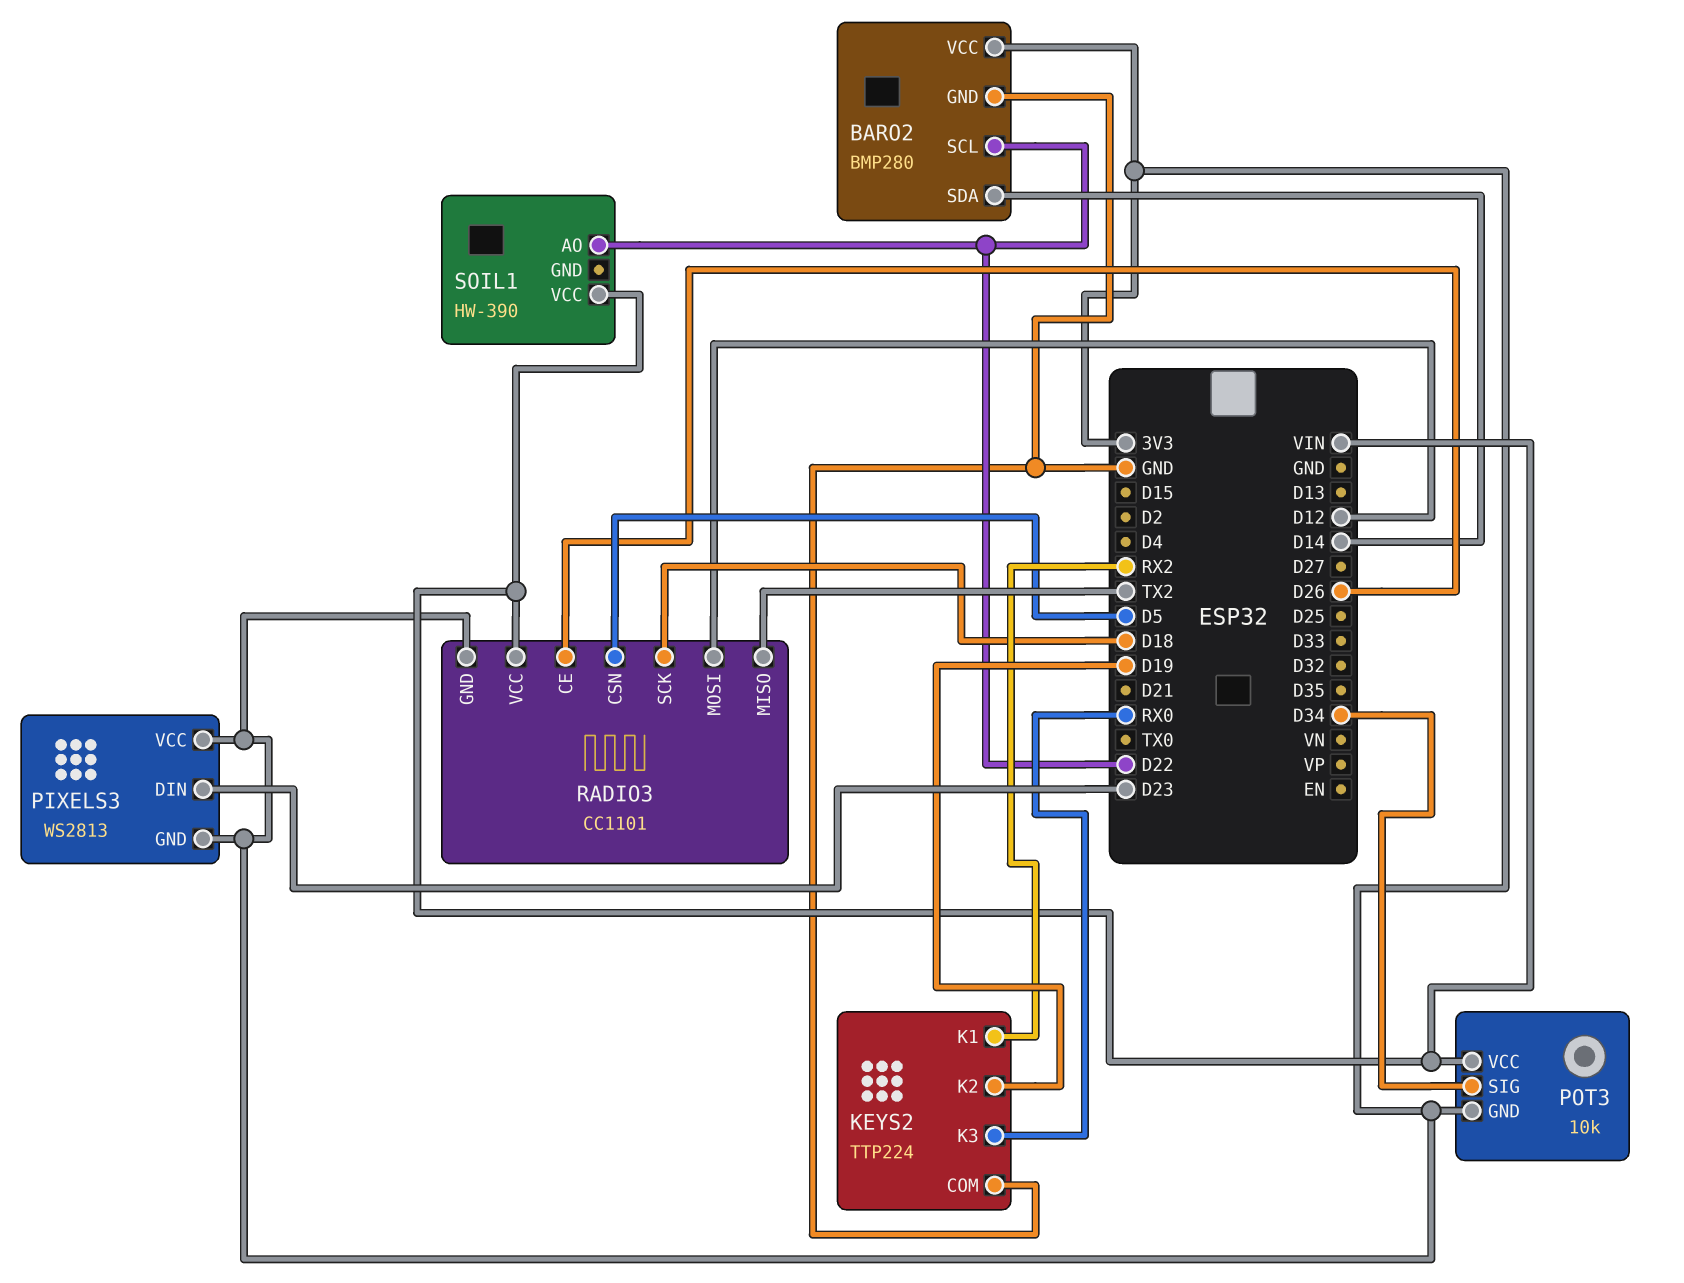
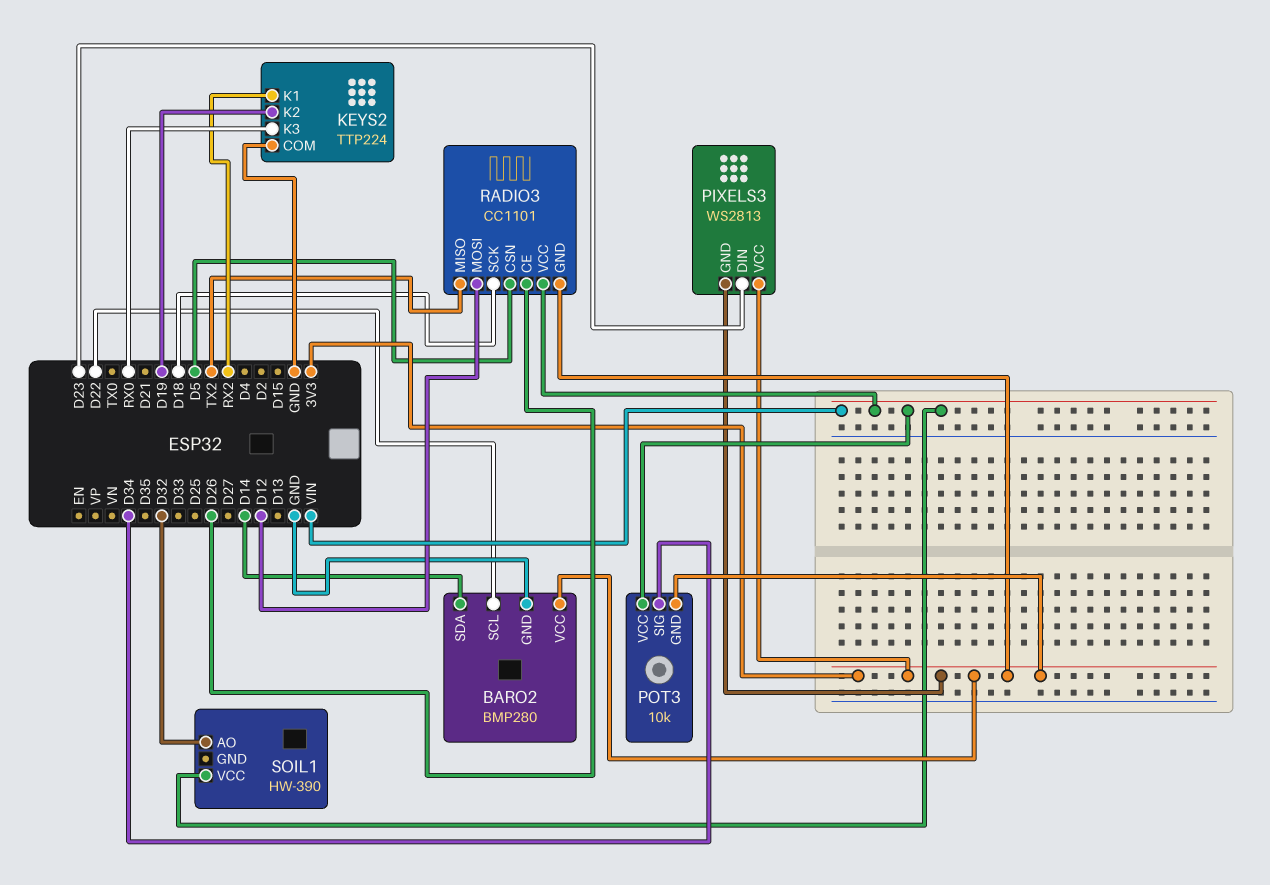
SOIL1 pin AO: D22 -> D32

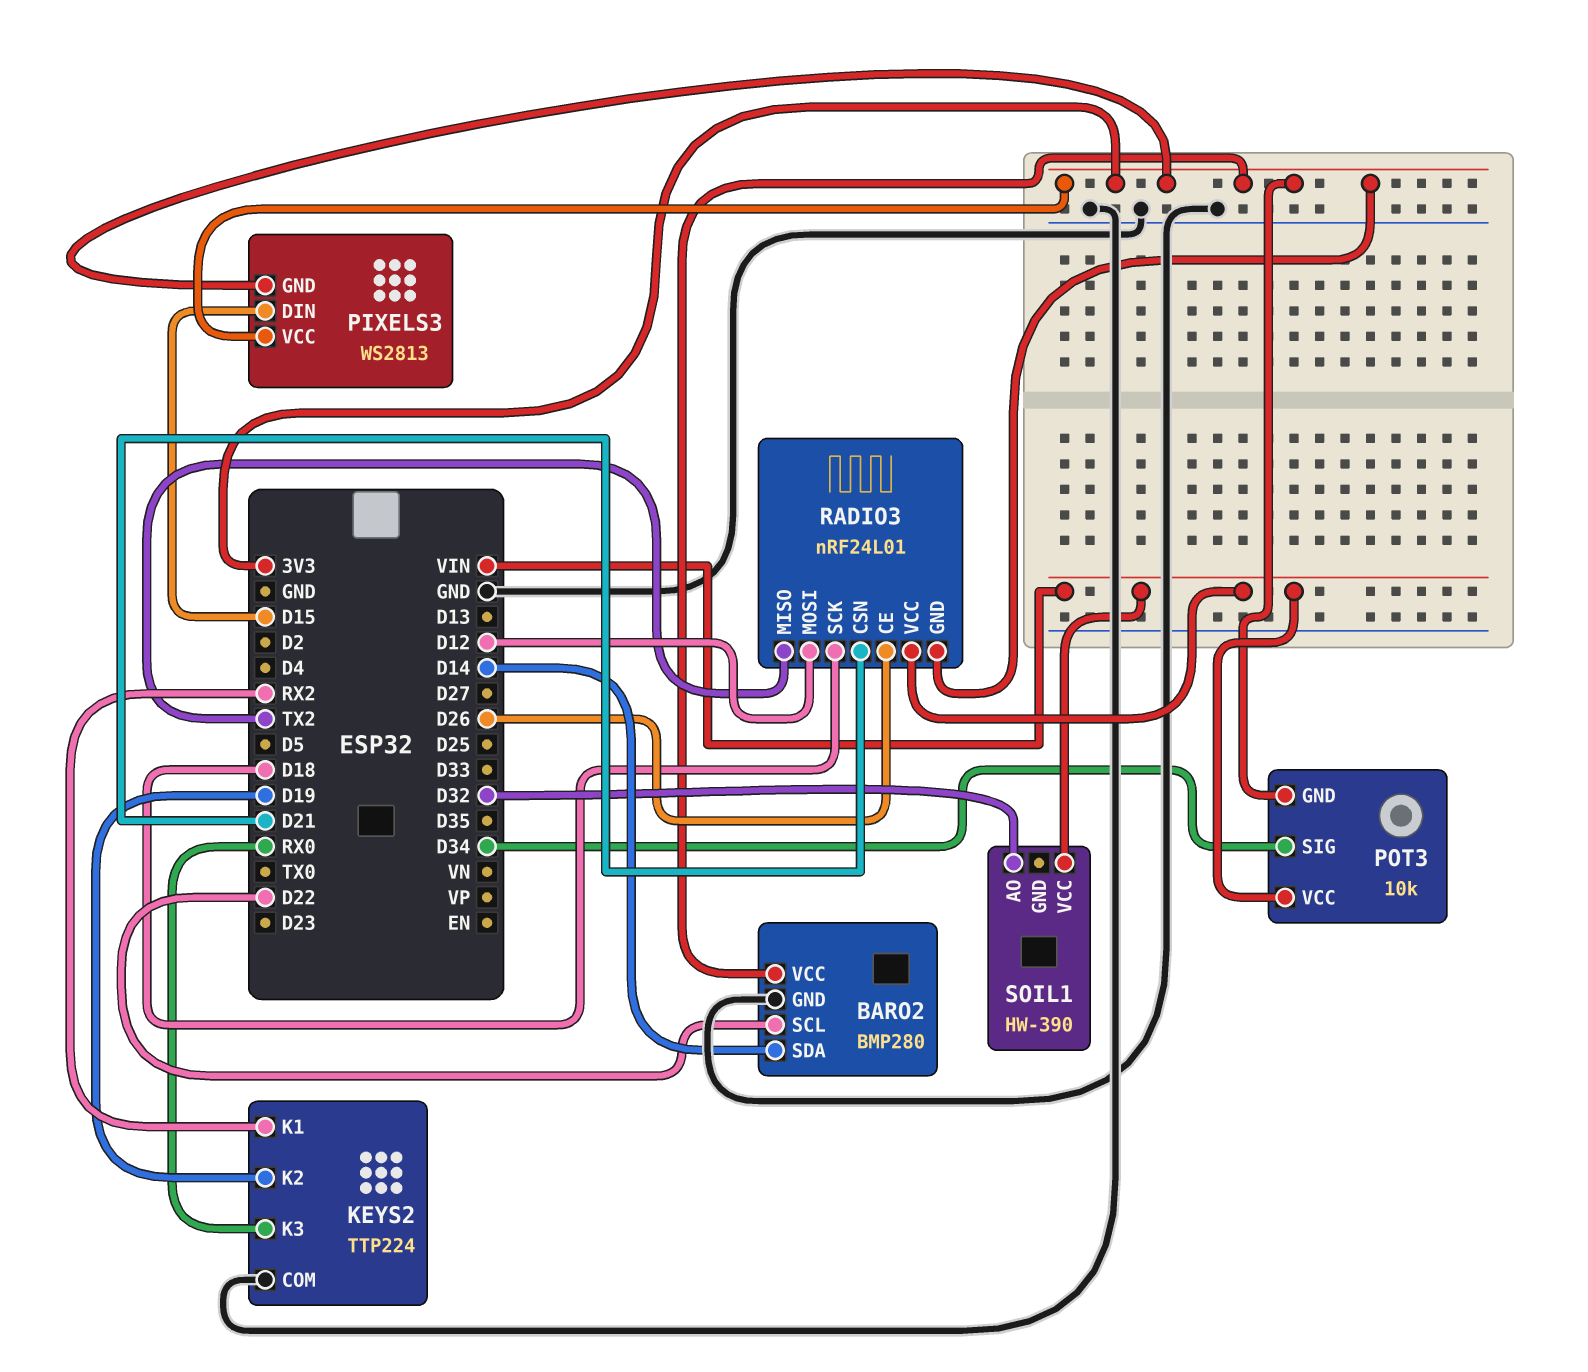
PIXELS3 pin DIN: D23 -> D15
RADIO3: CC1101 -> nRF24L01
RADIO3 pin CSN: D5 -> D21

